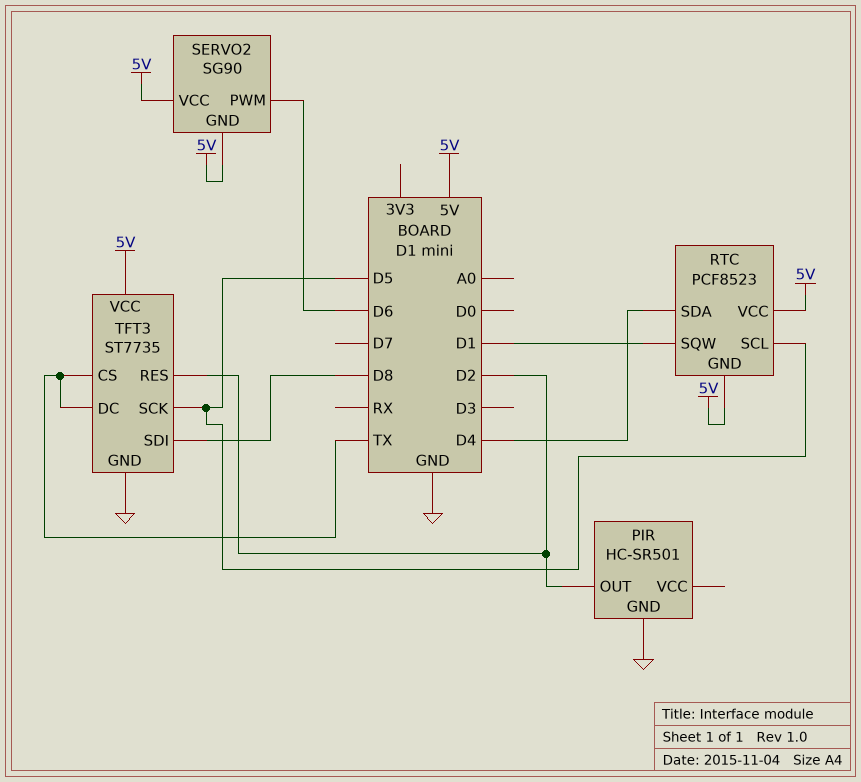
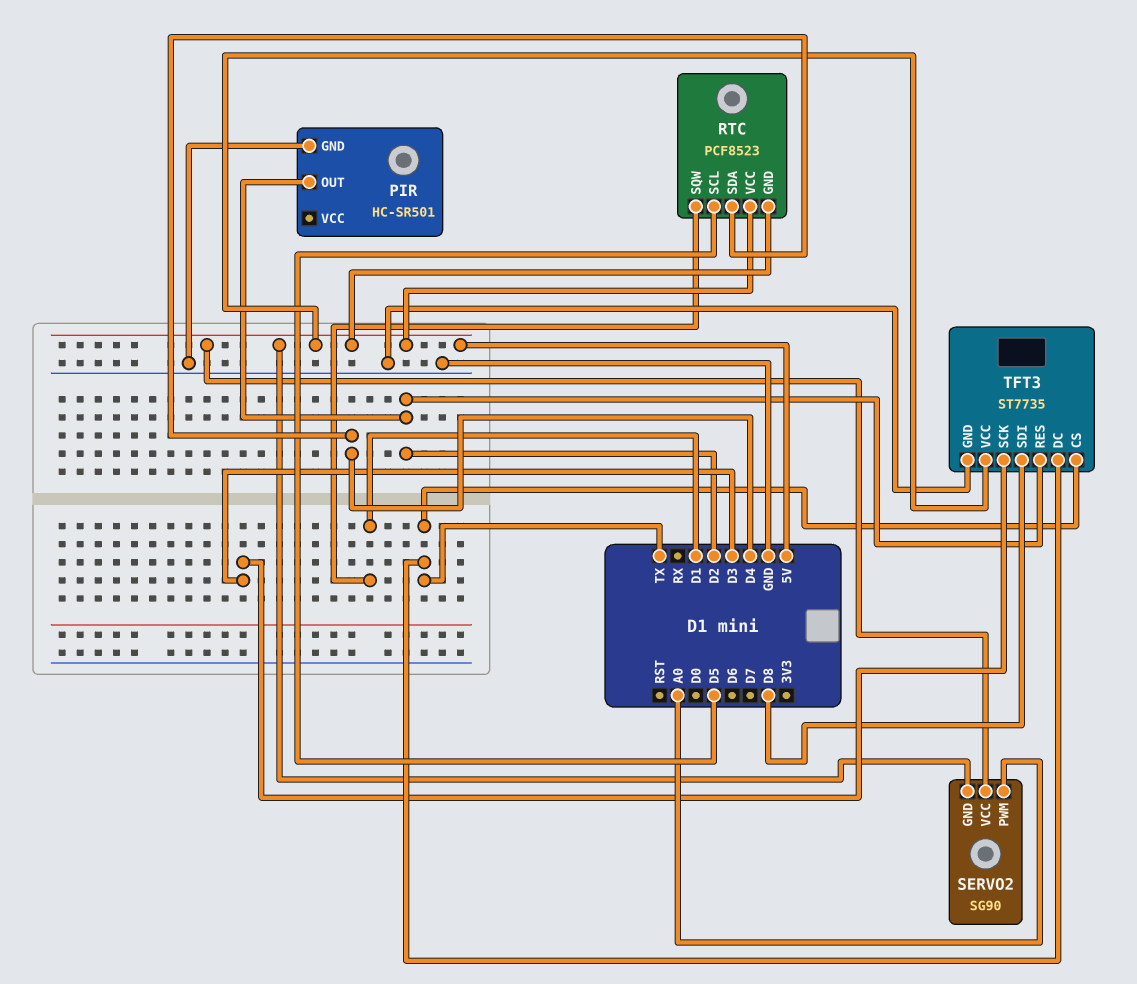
SERVO2 pin PWM: D6 -> A0
TFT3 pin SCK: D5 -> D3

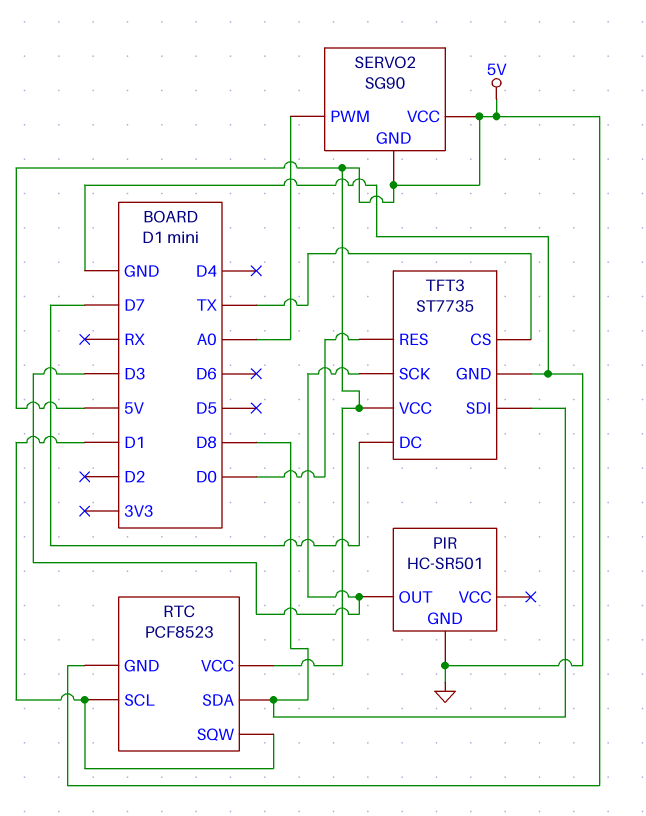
PIR pin OUT: D2 -> D3
RTC pin SCL: D5 -> D1
RTC pin SDA: D4 -> D8
TFT3 pin DC: TX -> D7
TFT3 pin RES: D2 -> D0

